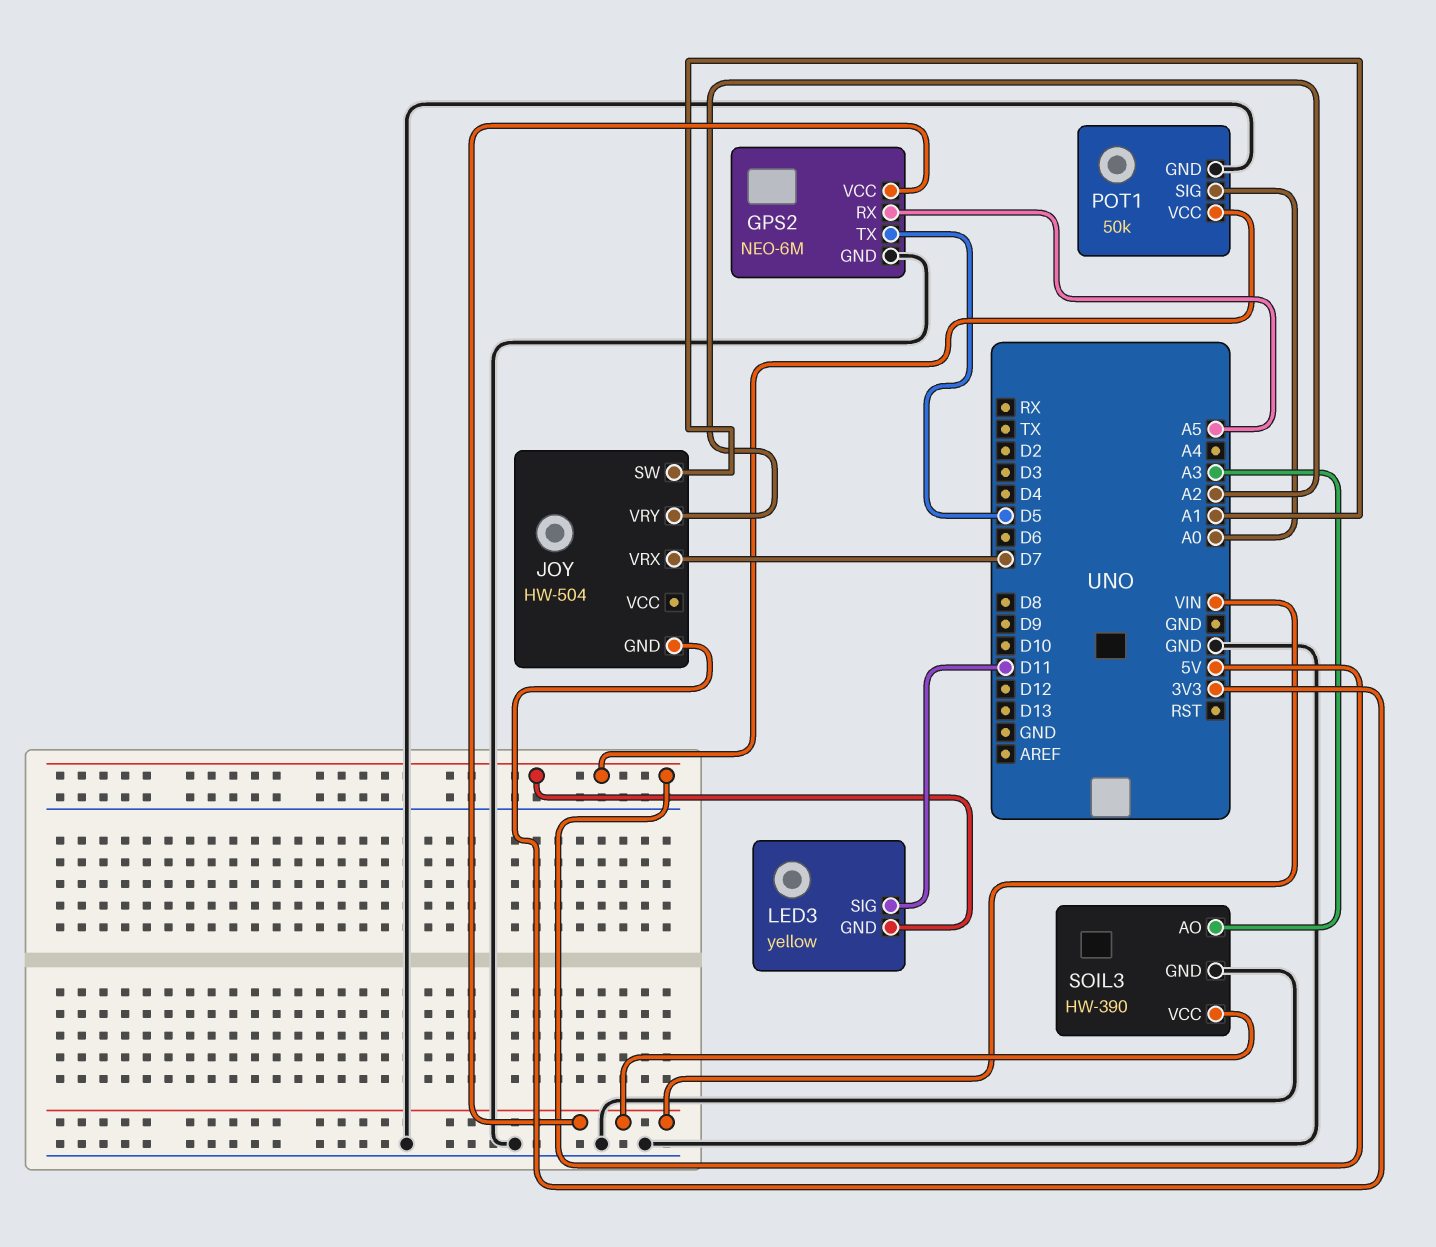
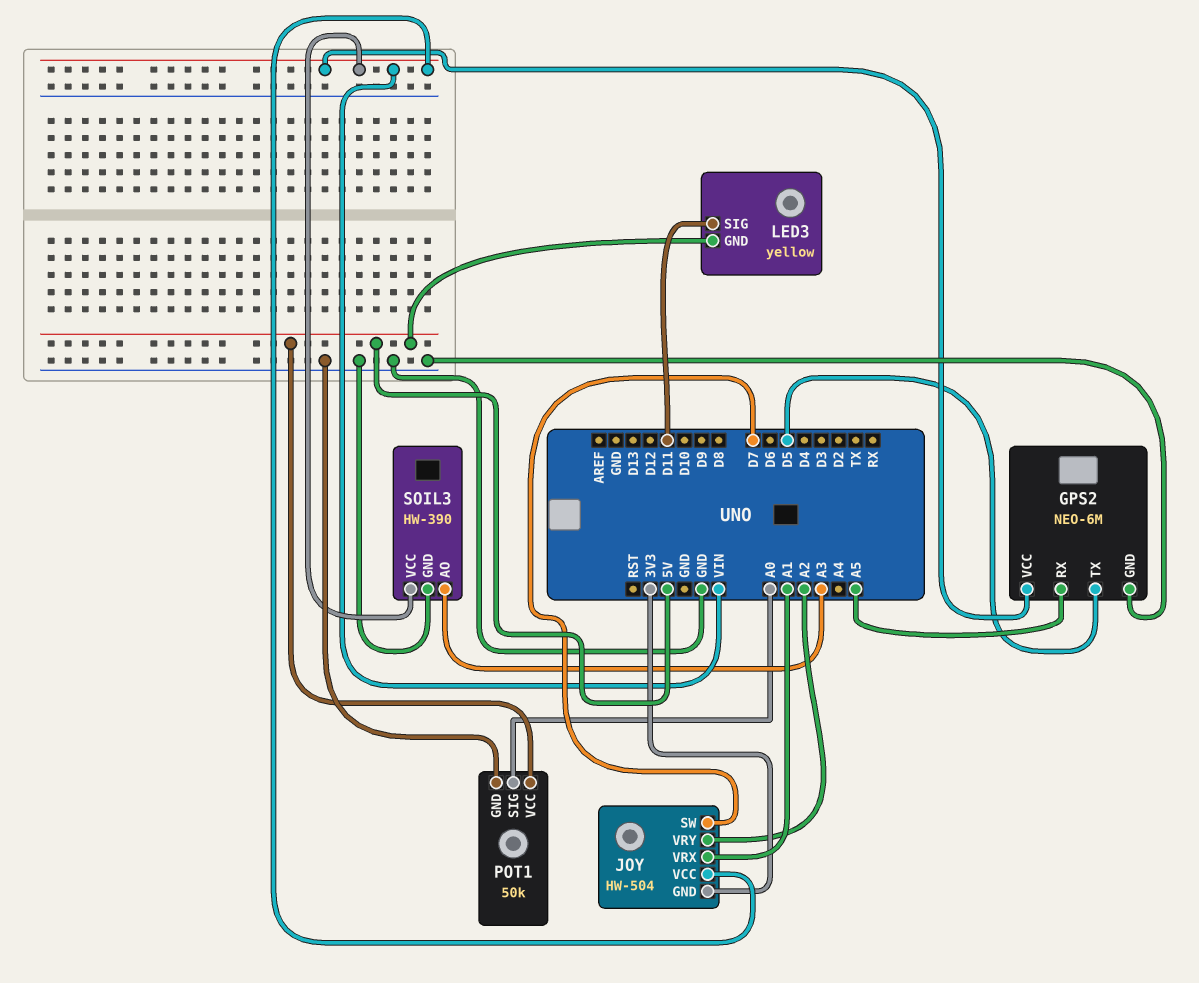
JOY pin SW: A1 -> D7
JOY pin VCC: none -> VIN
JOY pin VRX: D7 -> A1

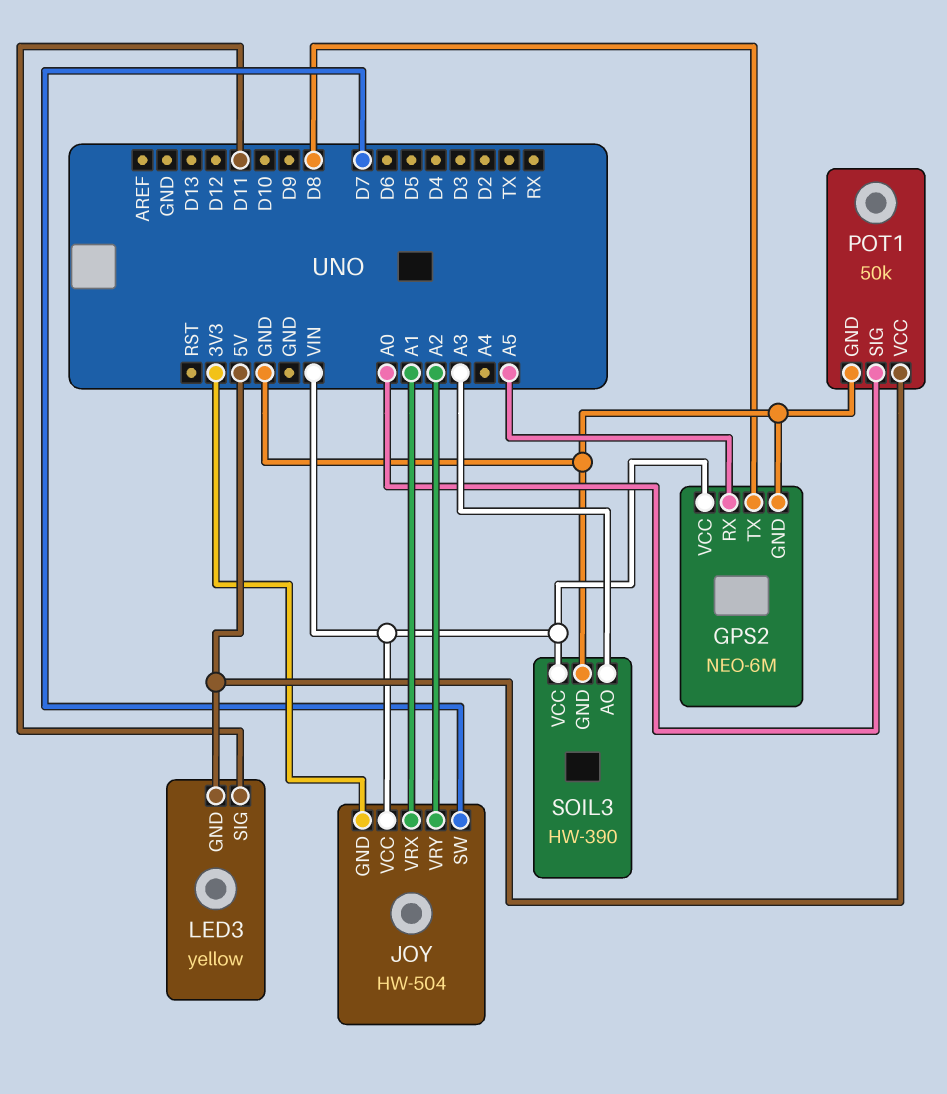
GPS2 pin TX: D5 -> D8

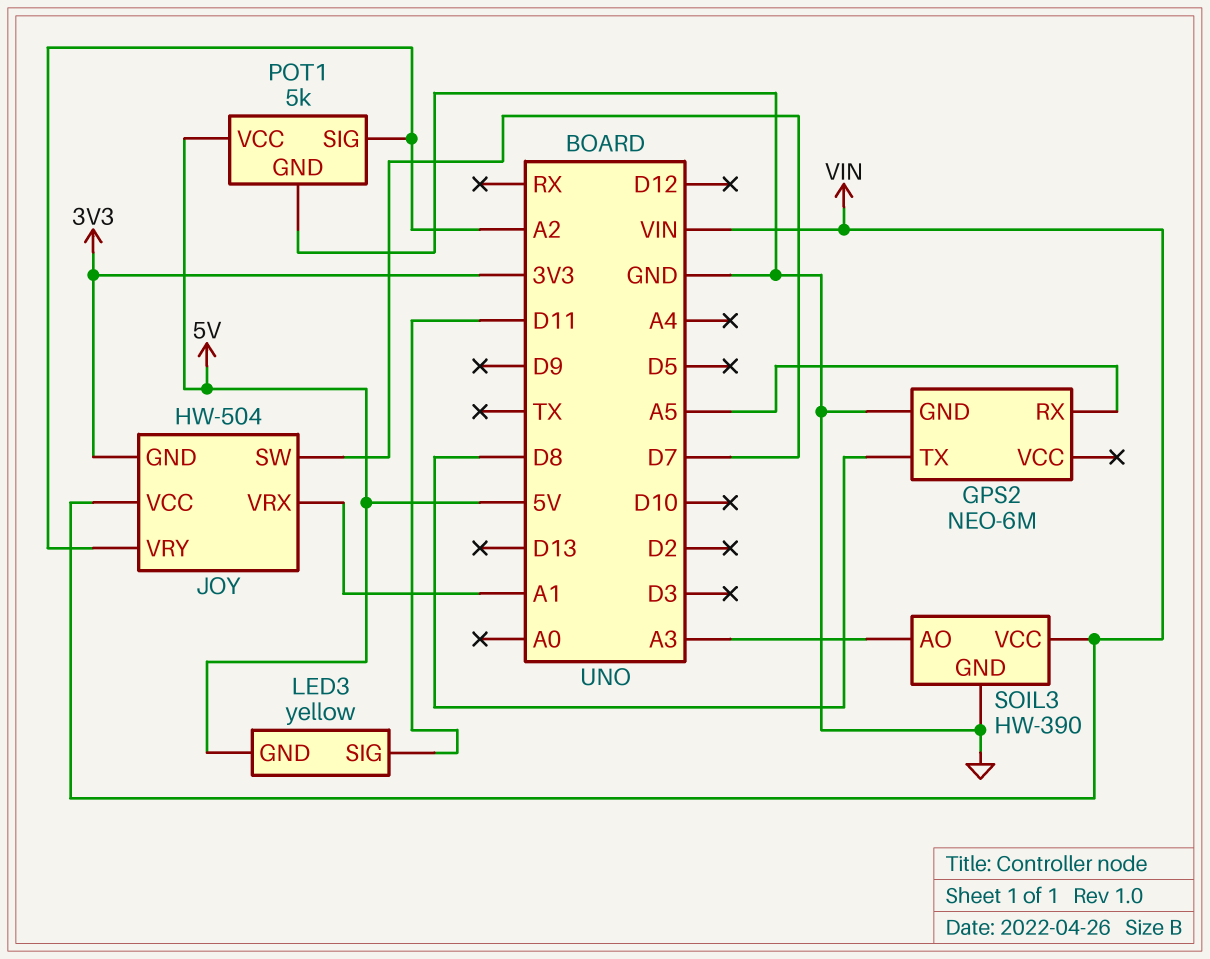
GPS2 pin VCC: VIN -> none
POT1: 50k -> 5k
POT1 pin SIG: A0 -> A2

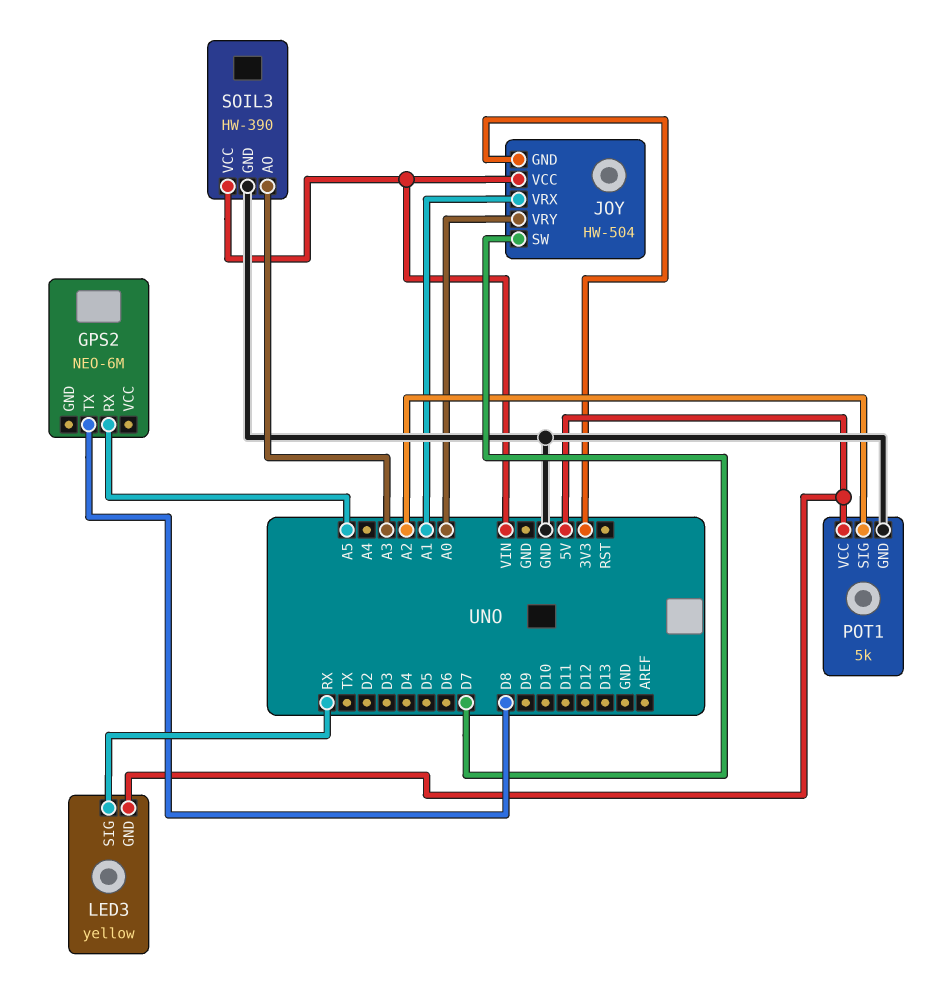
GPS2 pin GND: GND -> none
JOY pin VRY: A2 -> A0
LED3 pin SIG: D11 -> RX

